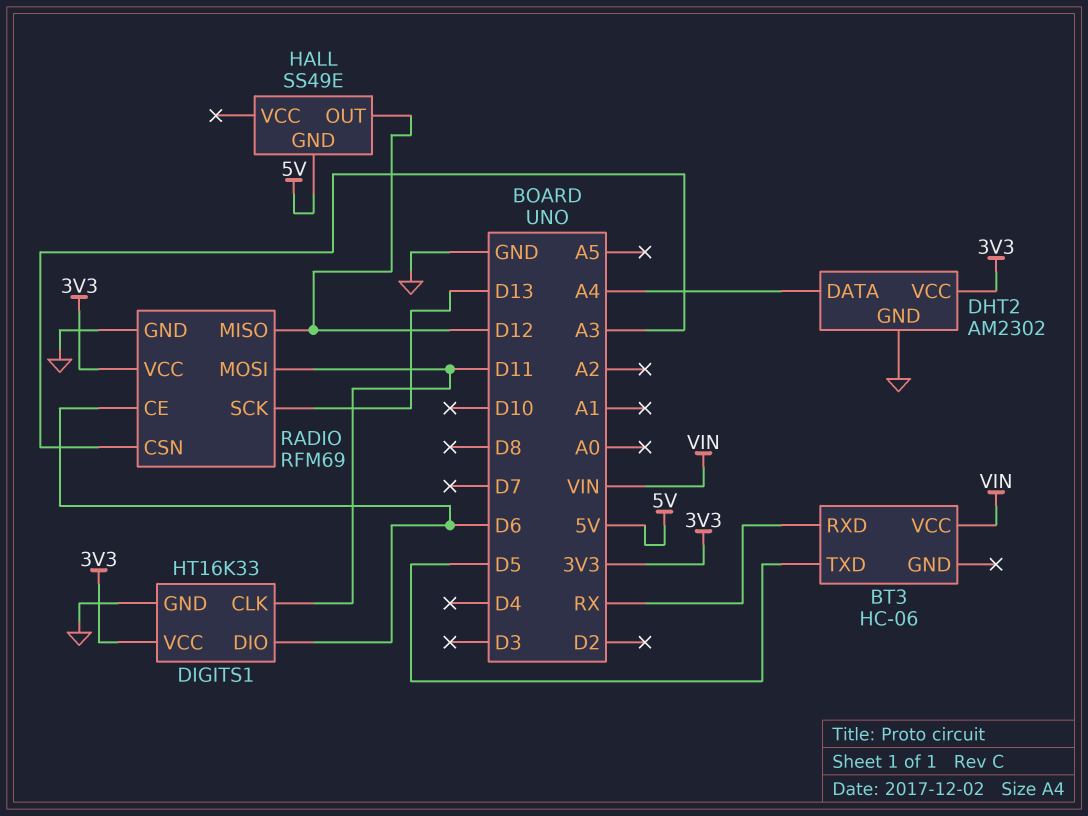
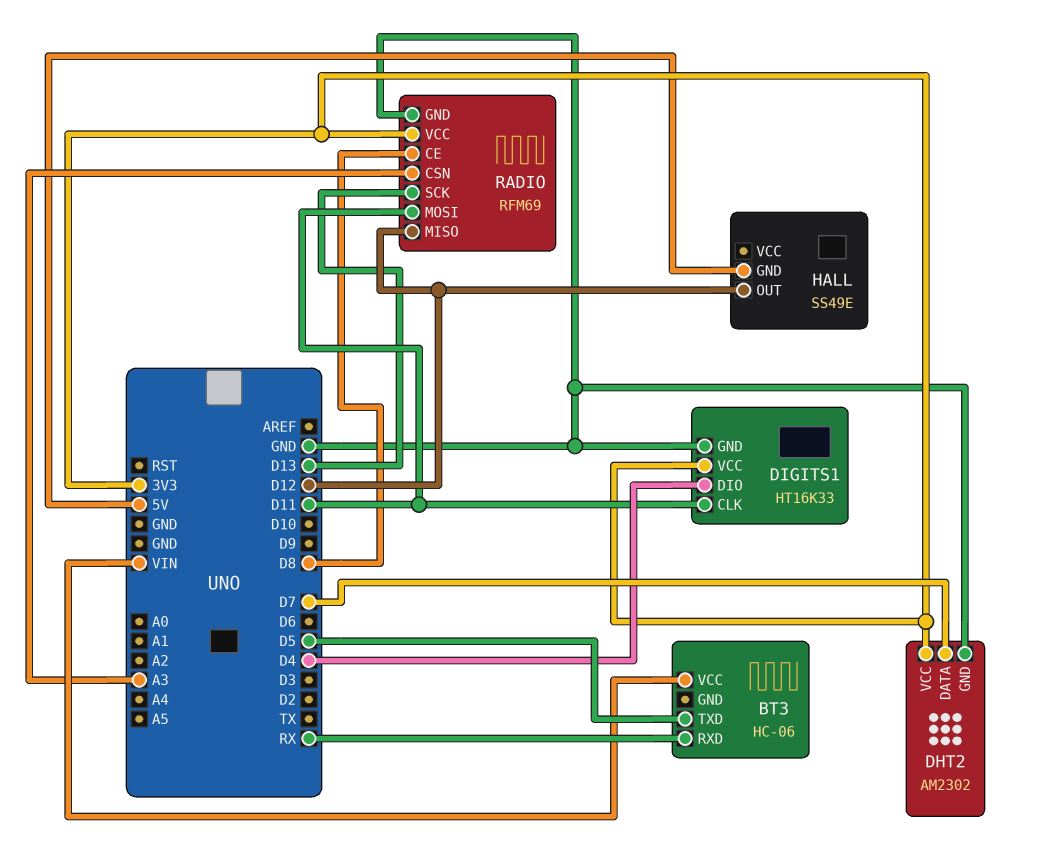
DHT2 pin DATA: A4 -> D7
DIGITS1 pin DIO: D6 -> D4
RADIO pin CE: D6 -> D8

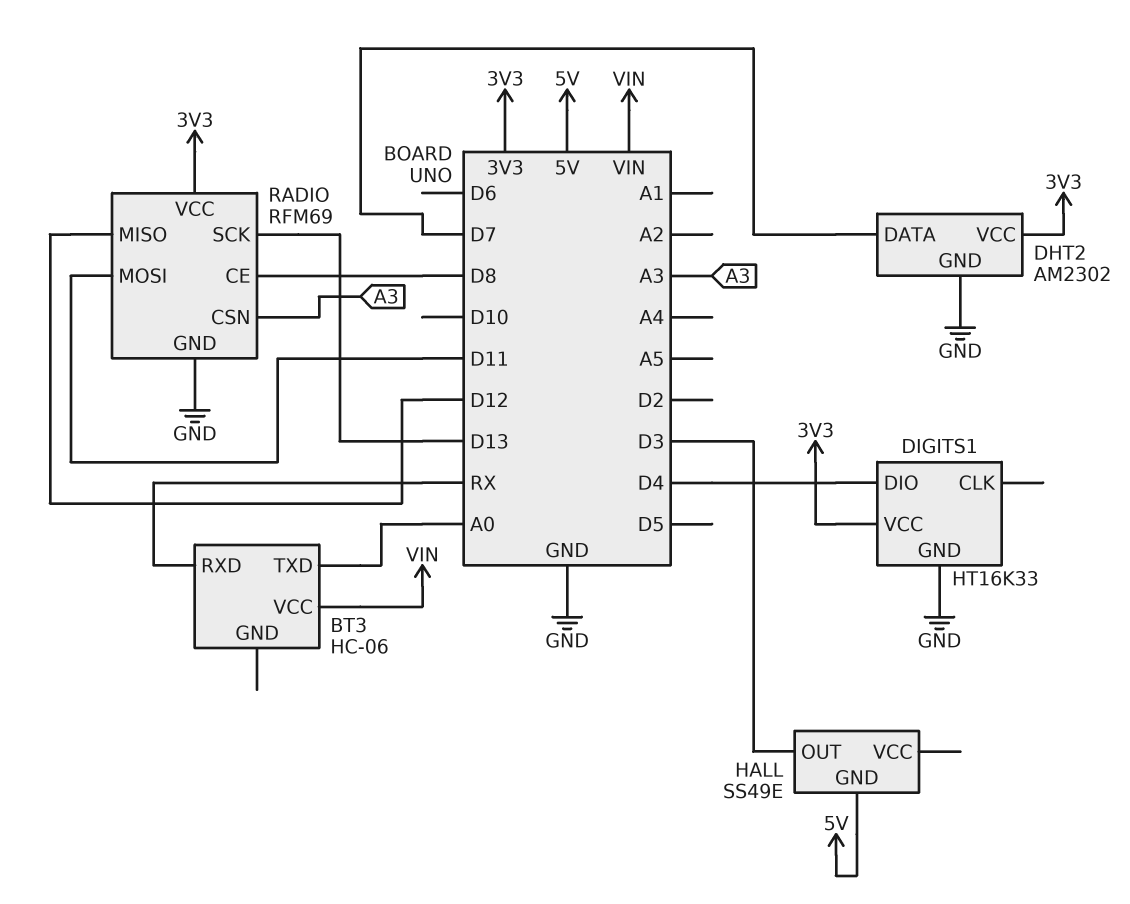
BT3 pin TXD: D5 -> A0
DIGITS1 pin CLK: D11 -> none
HALL pin OUT: D12 -> D3

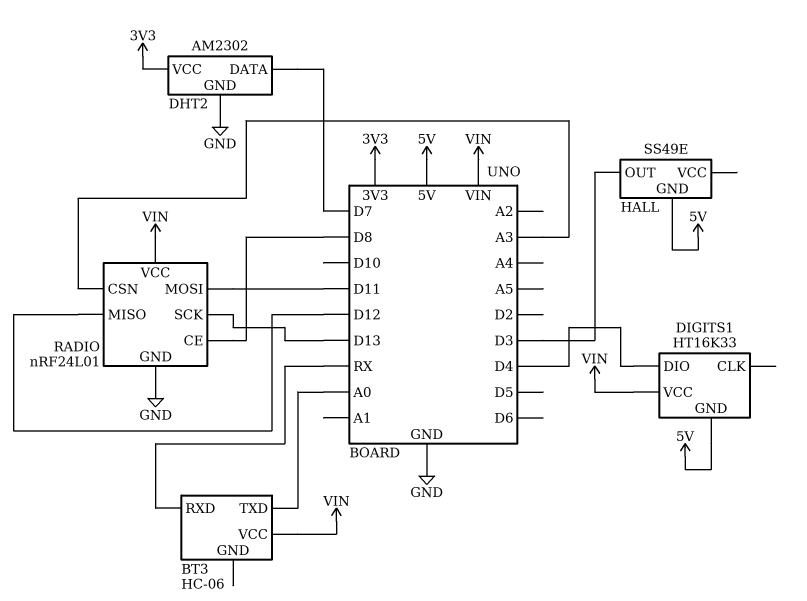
DIGITS1 pin GND: GND -> 5V
DIGITS1 pin VCC: 3V3 -> VIN
RADIO: RFM69 -> nRF24L01
RADIO pin VCC: 3V3 -> VIN

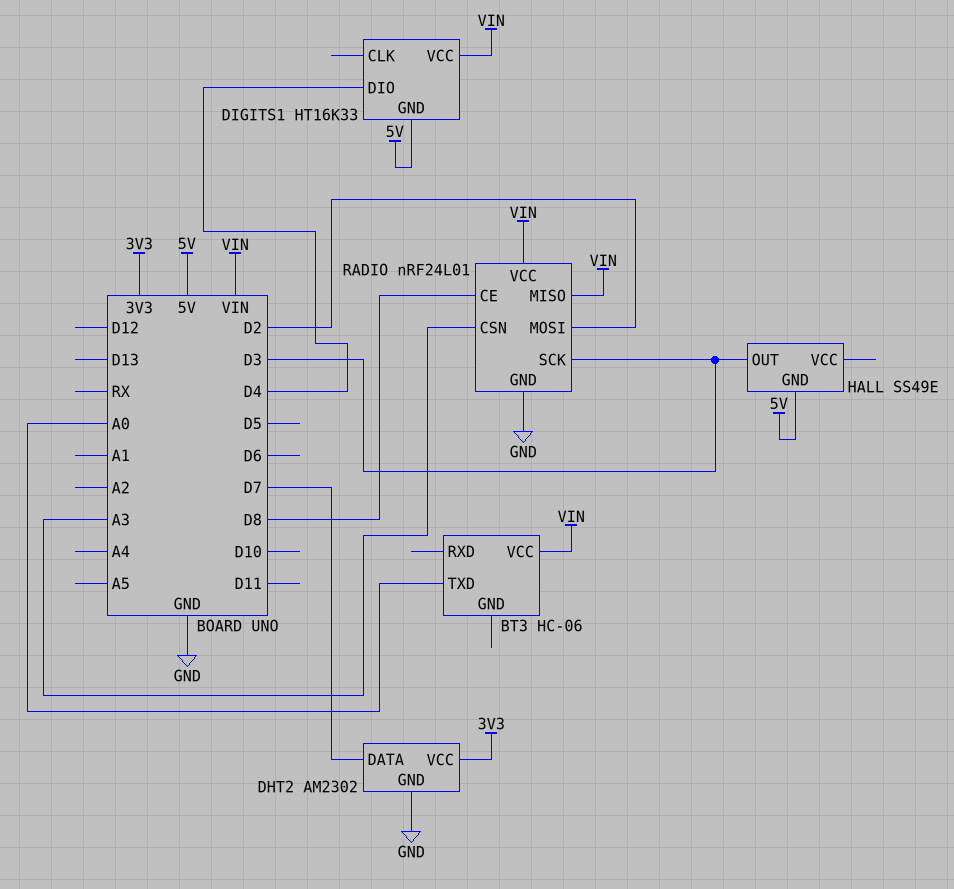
BT3 pin RXD: RX -> none
RADIO pin MISO: D12 -> VIN
RADIO pin MOSI: D11 -> D2
RADIO pin SCK: D13 -> D3

